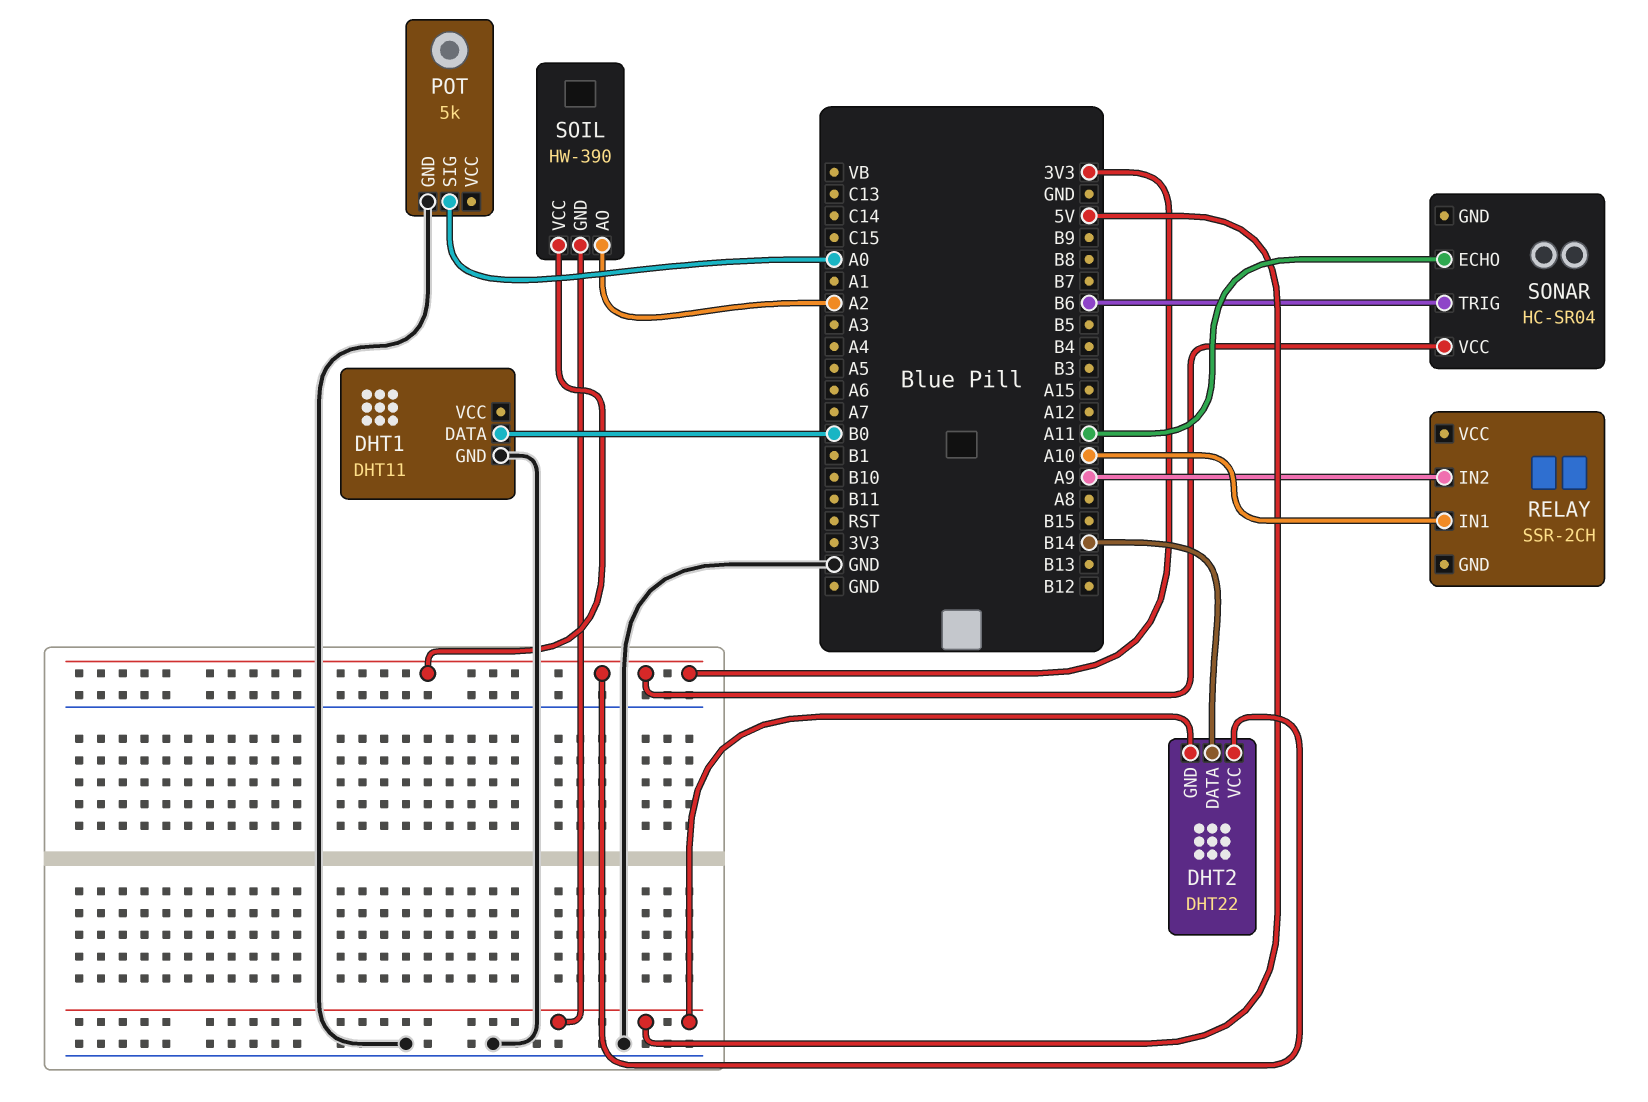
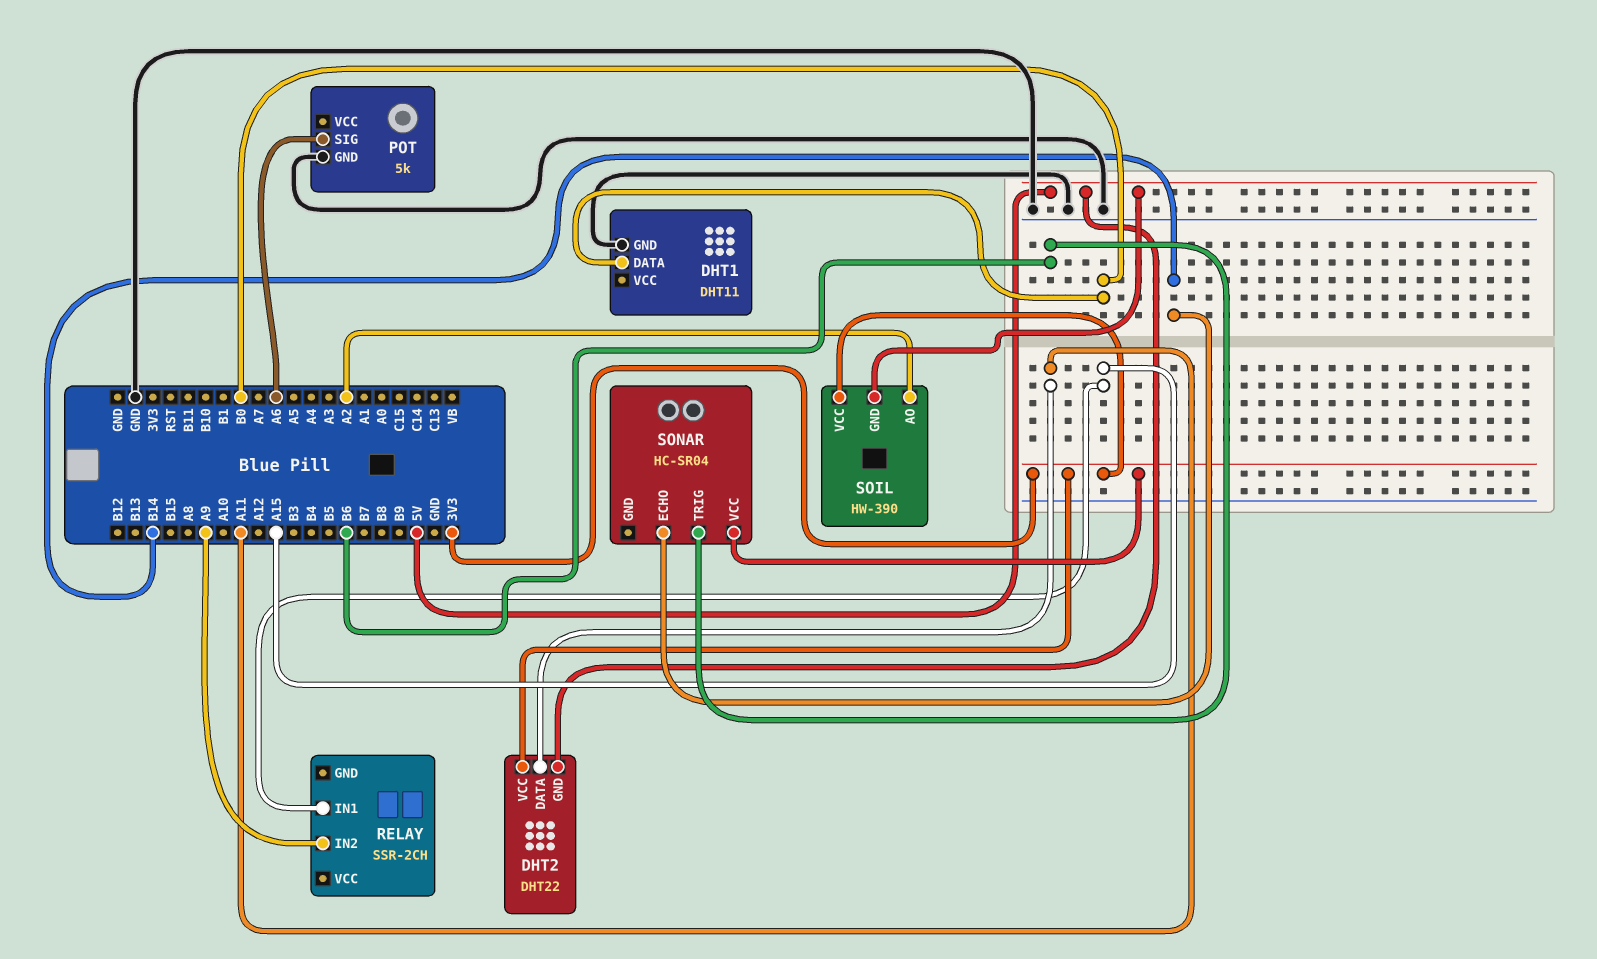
DHT2 pin DATA: B14 -> A11
POT pin SIG: A0 -> A6
RELAY pin IN1: A10 -> A15
SONAR pin ECHO: A11 -> B14

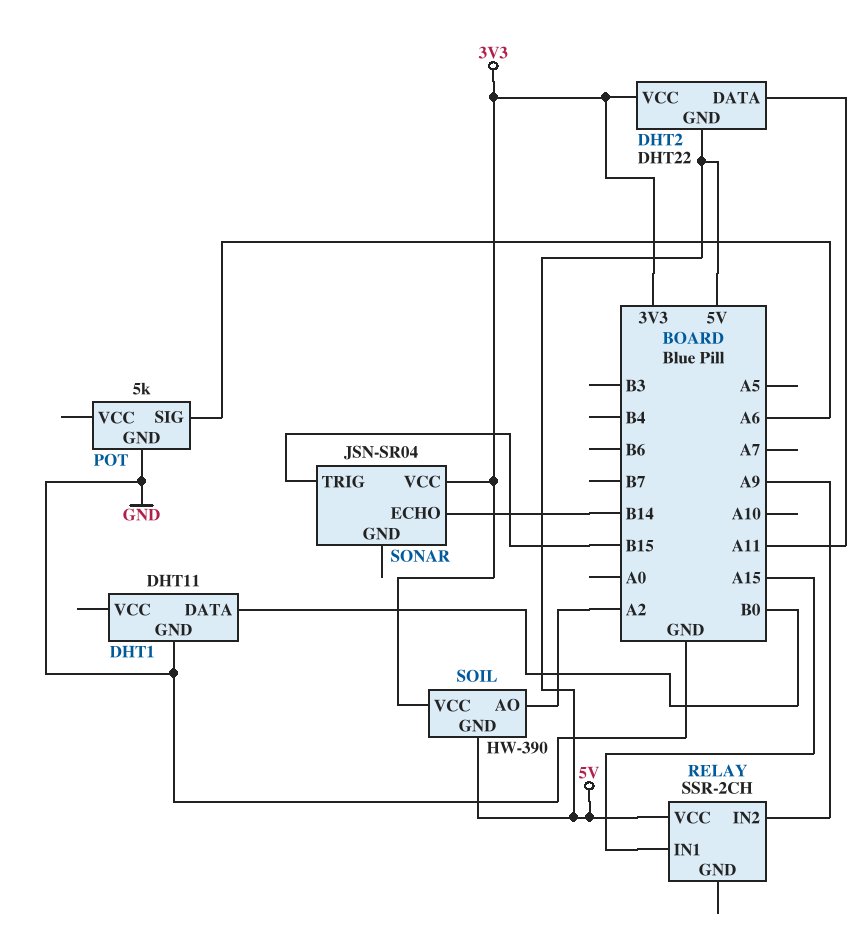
RELAY pin VCC: none -> 5V
SONAR: HC-SR04 -> JSN-SR04
SONAR pin TRIG: B6 -> B15

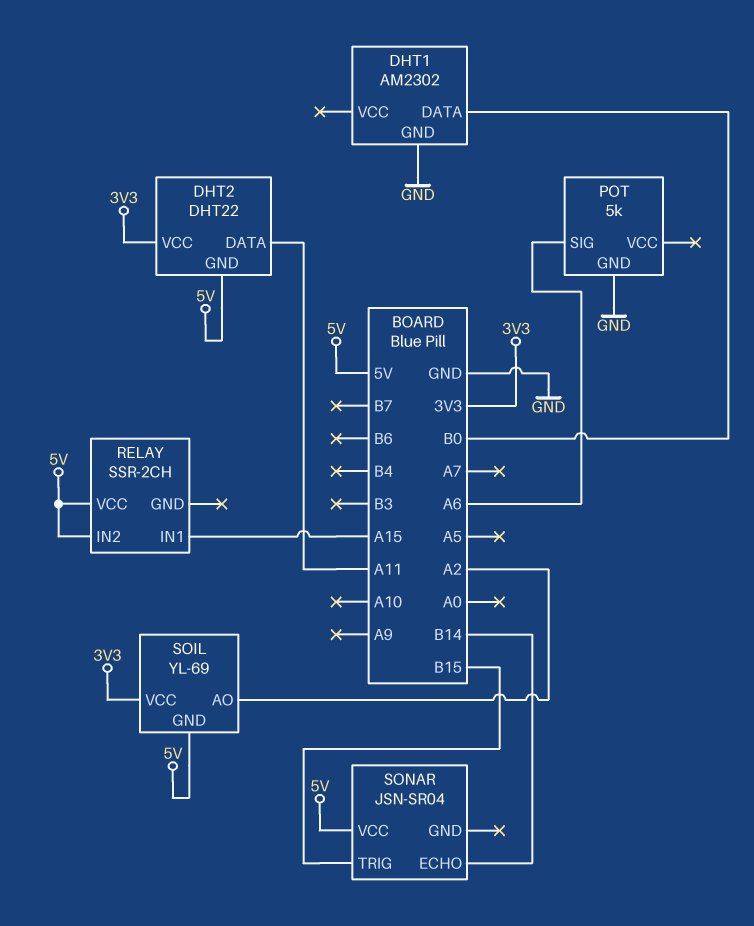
DHT1: DHT11 -> AM2302
RELAY pin IN2: A9 -> 5V
SOIL: HW-390 -> YL-69
SONAR pin VCC: 3V3 -> 5V

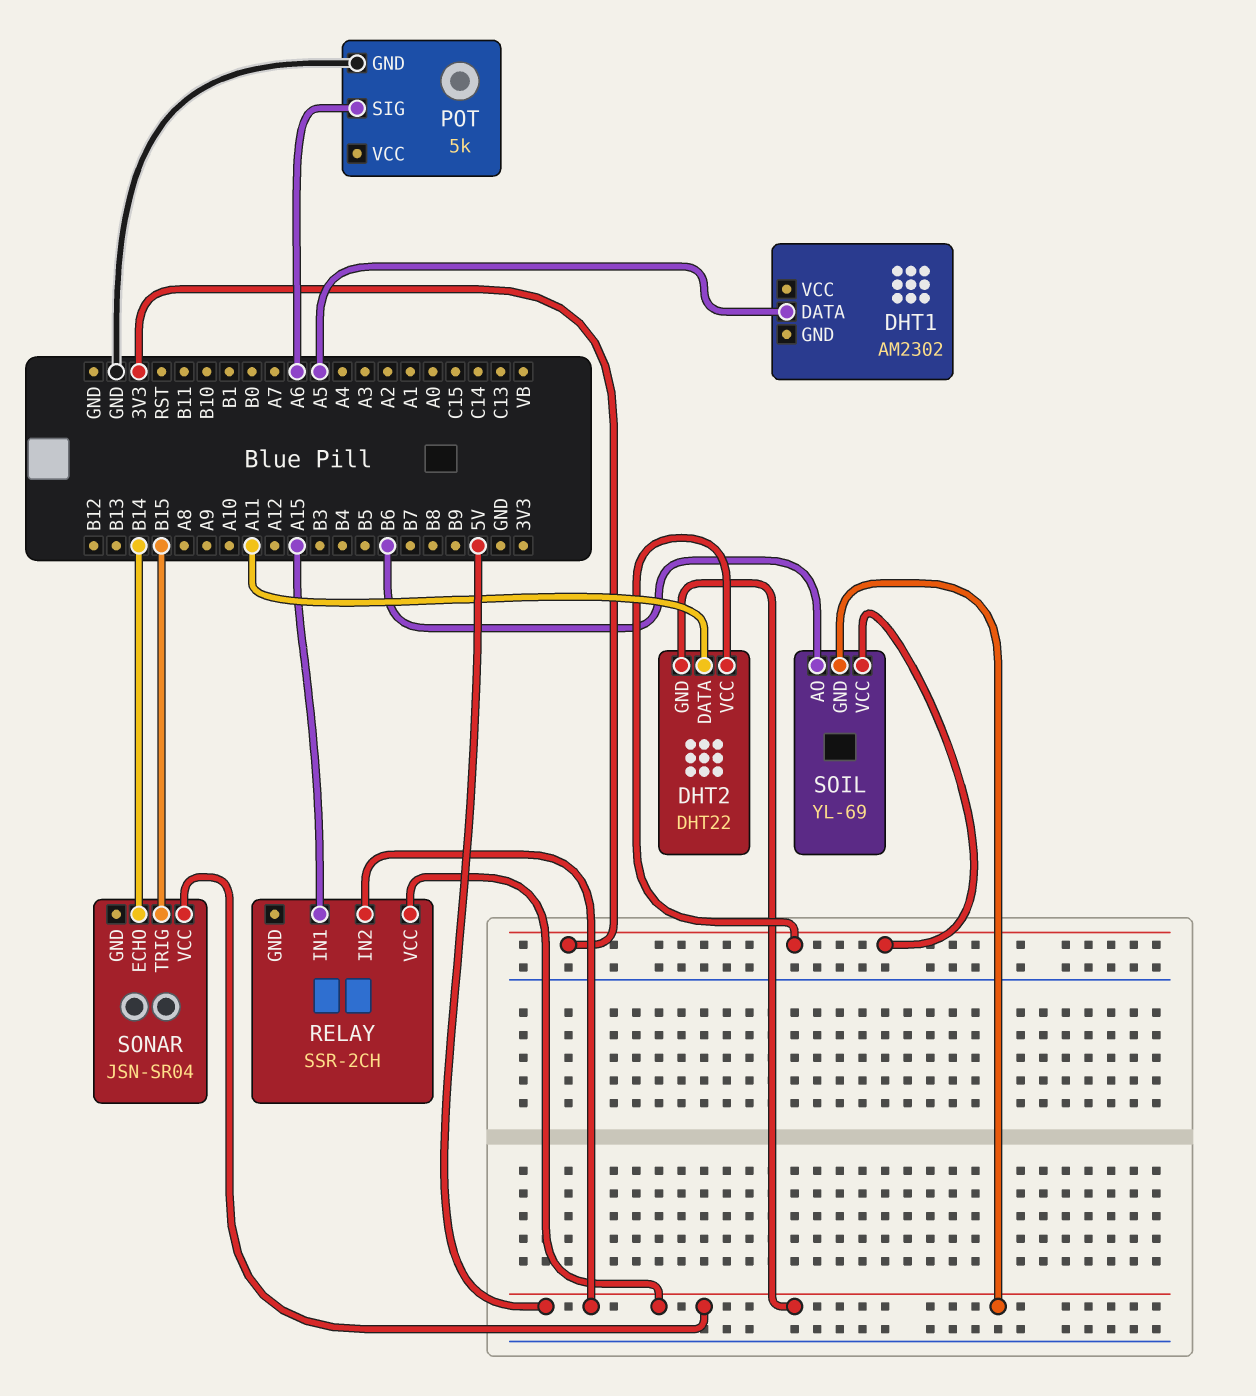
DHT1 pin DATA: B0 -> A5
DHT1 pin GND: GND -> none
SOIL pin AO: A2 -> B6

